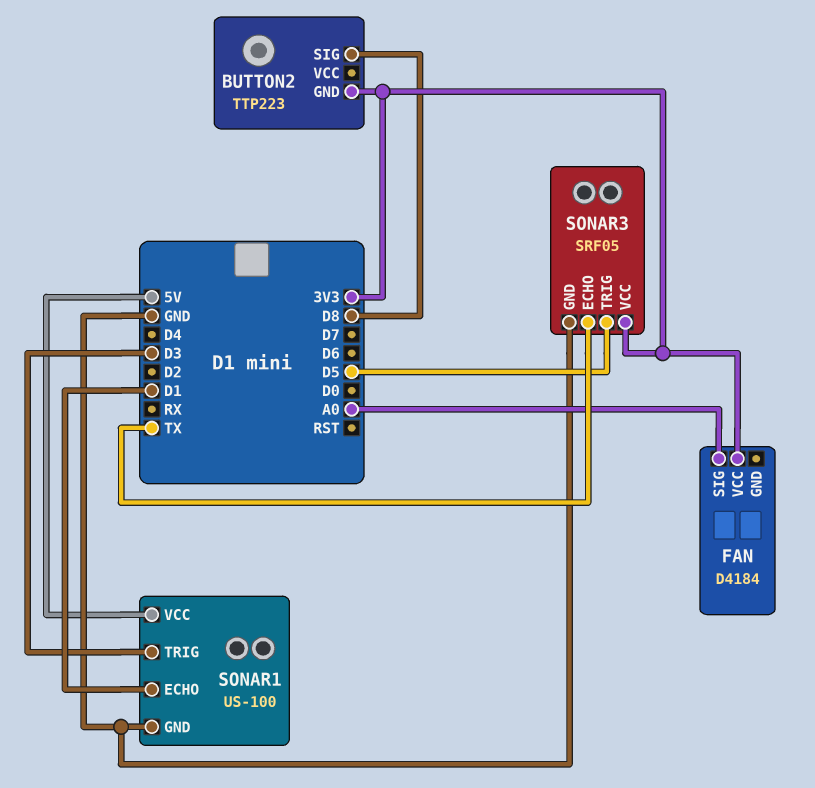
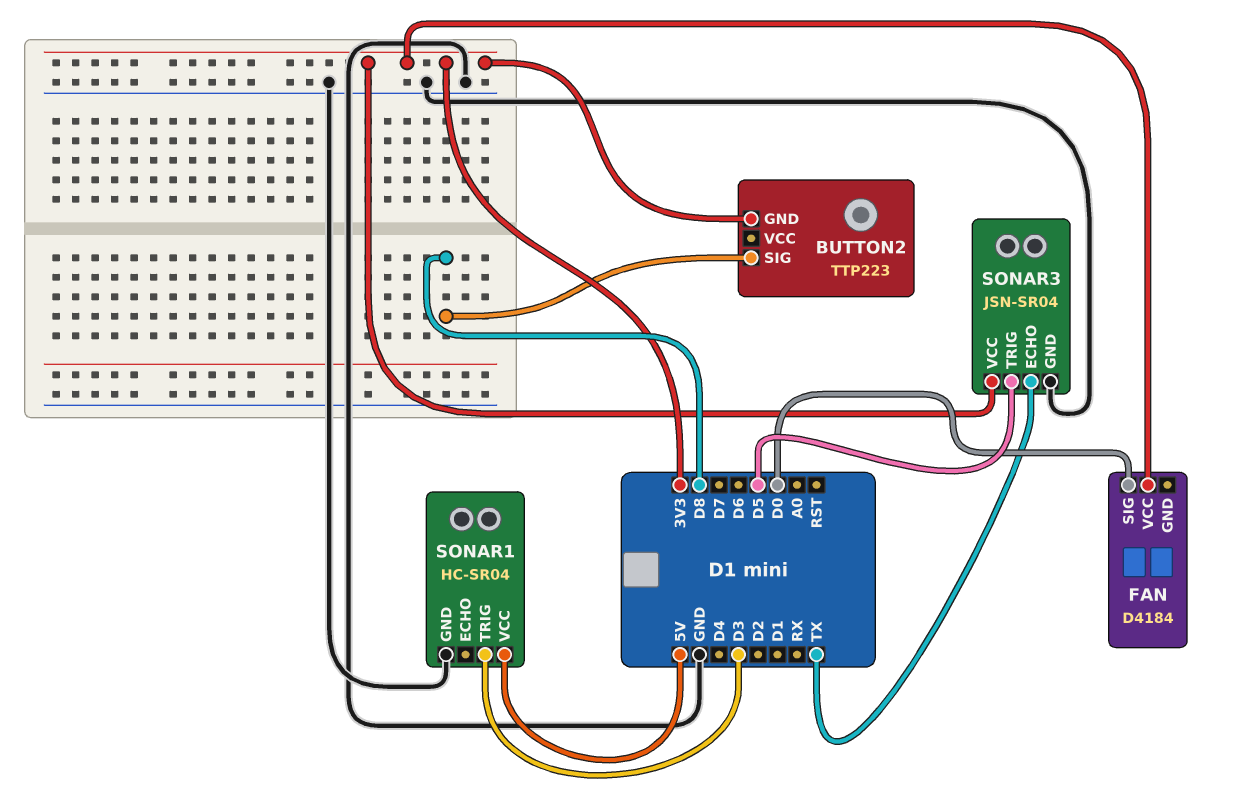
FAN pin SIG: A0 -> D0
SONAR1: US-100 -> HC-SR04
SONAR1 pin ECHO: D1 -> none
SONAR3: SRF05 -> JSN-SR04

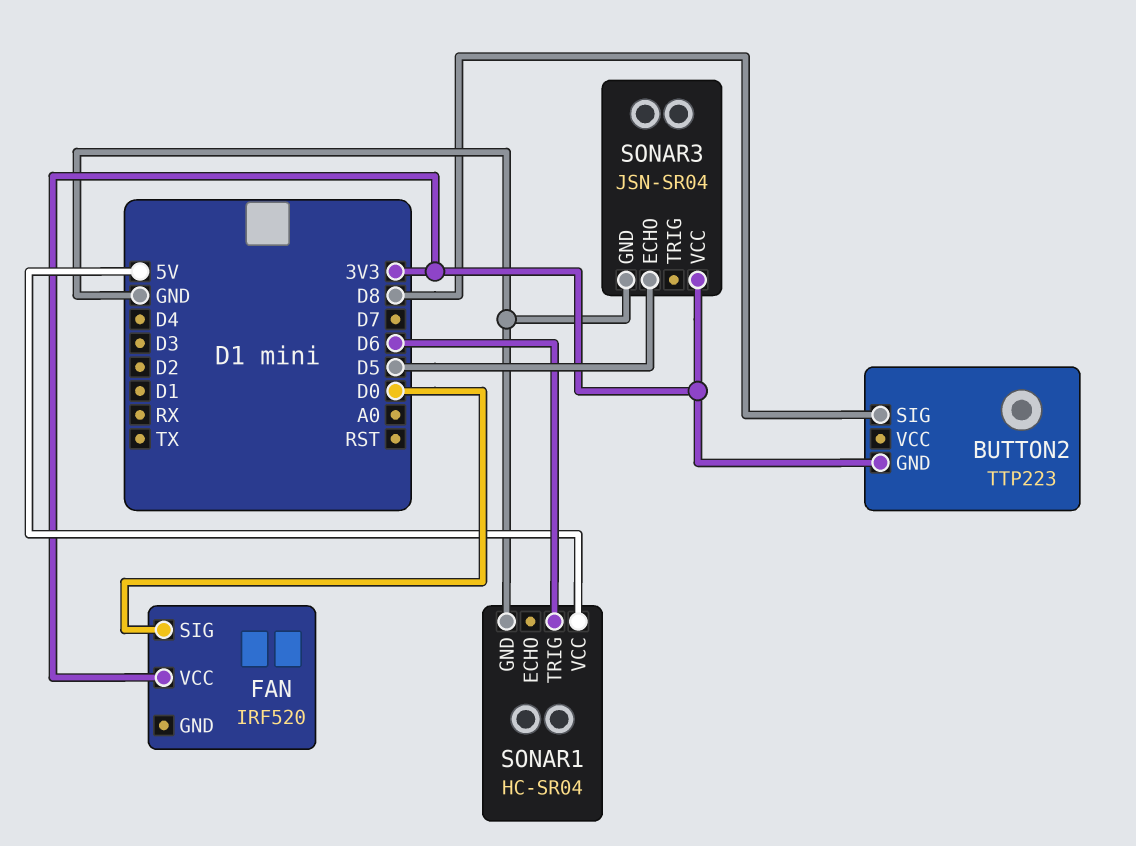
FAN: D4184 -> IRF520
SONAR1 pin TRIG: D3 -> D6
SONAR3 pin ECHO: TX -> D5
SONAR3 pin TRIG: D5 -> none

